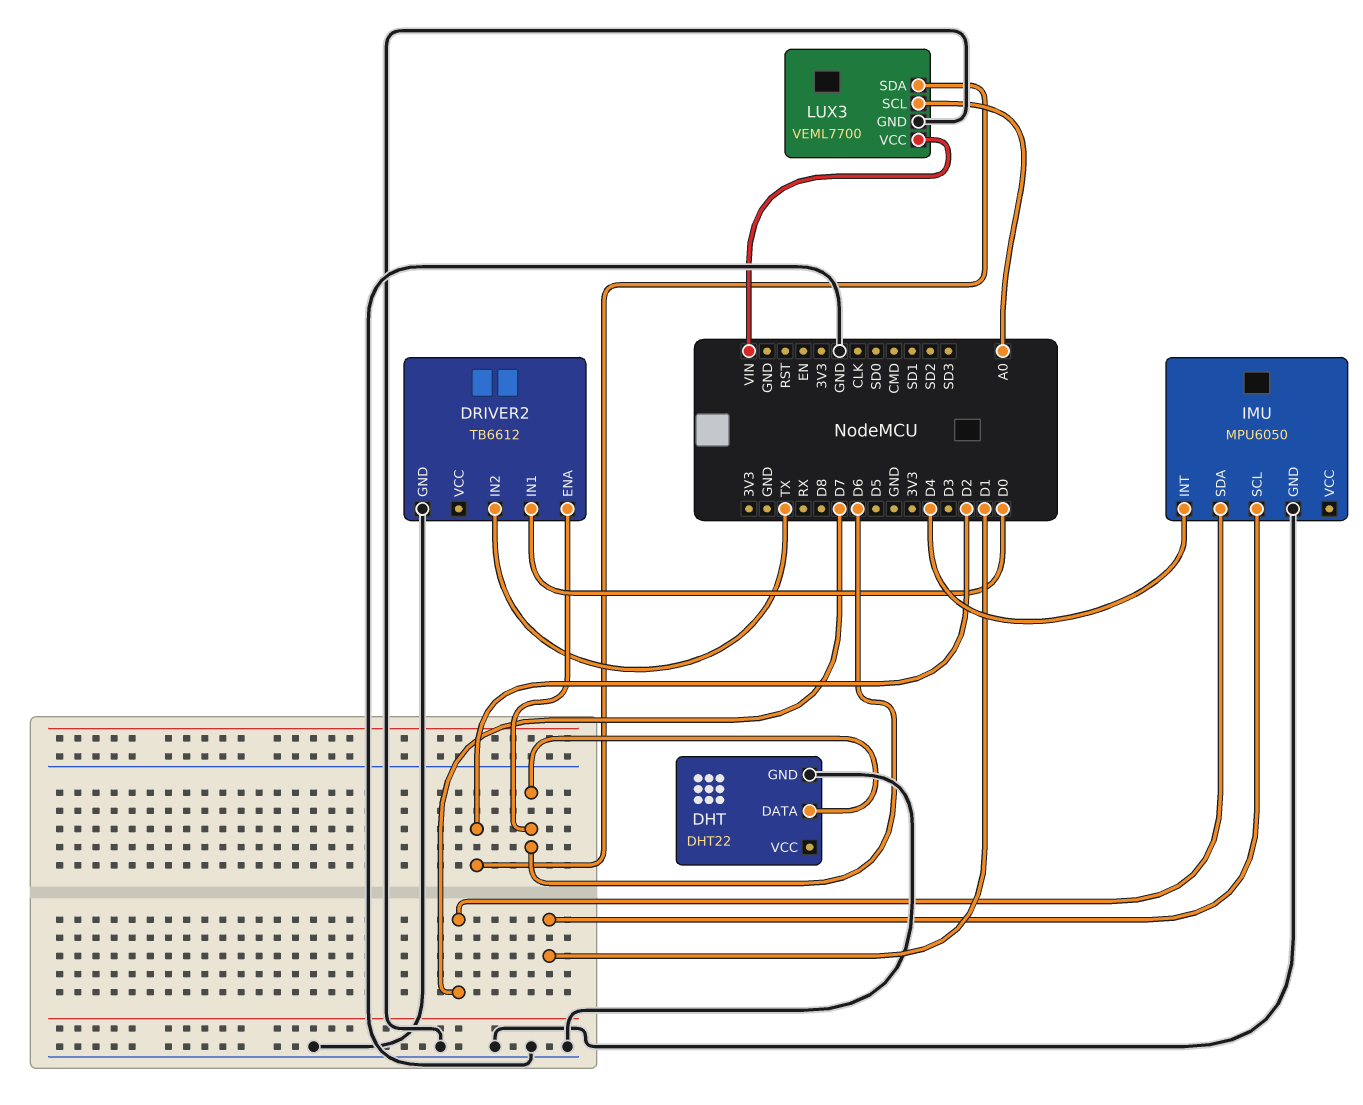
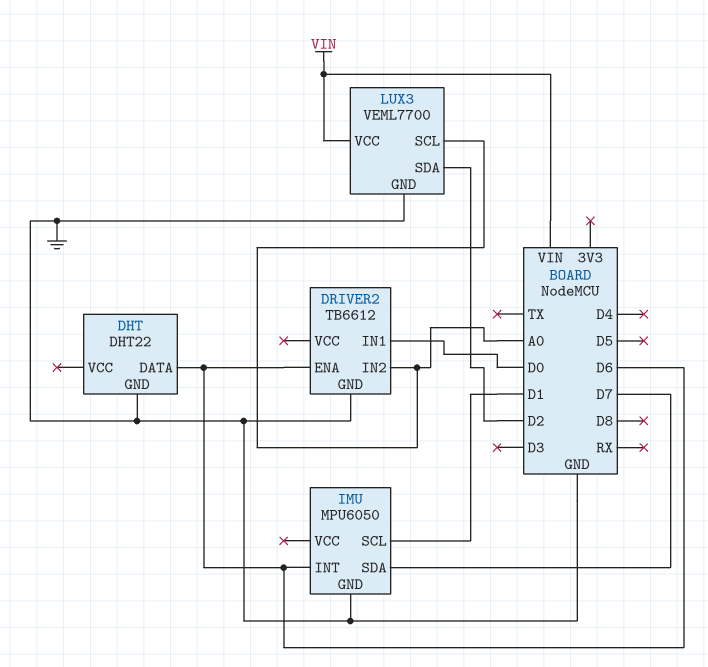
DRIVER2 pin IN2: TX -> A0
IMU pin INT: D4 -> D6

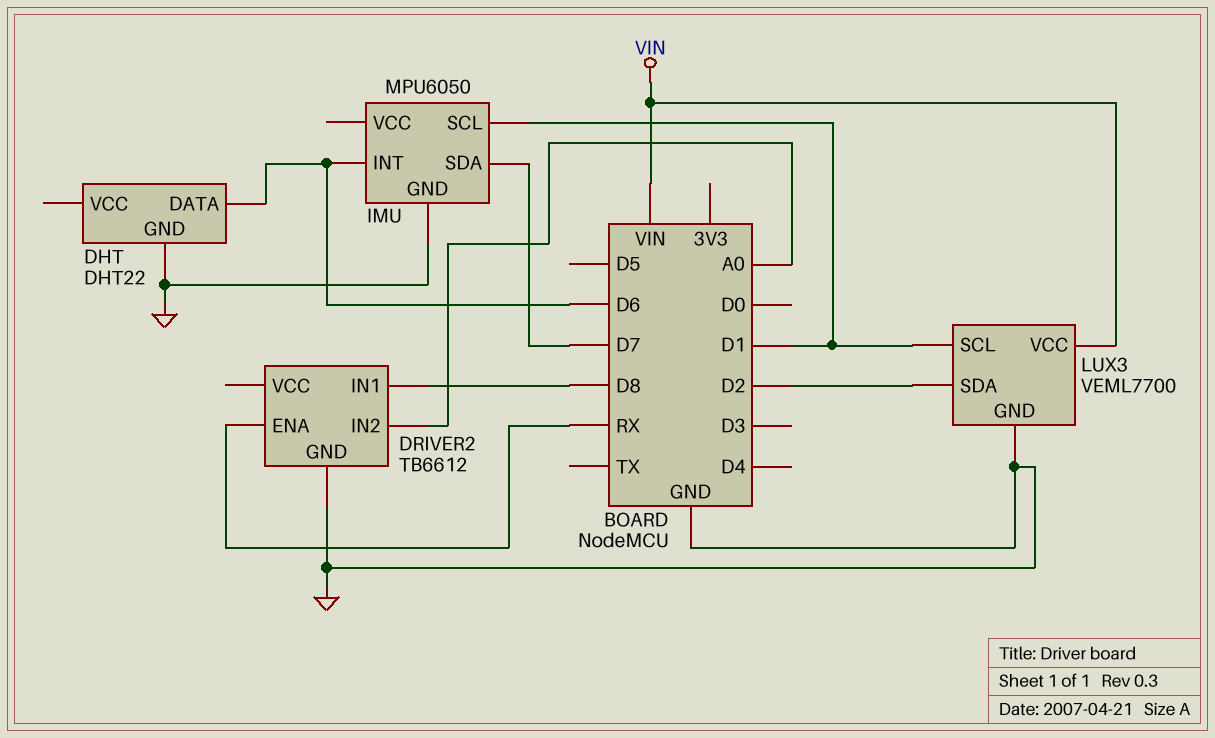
DRIVER2 pin ENA: D6 -> RX
DRIVER2 pin IN1: D0 -> D8
LUX3 pin SCL: A0 -> D1

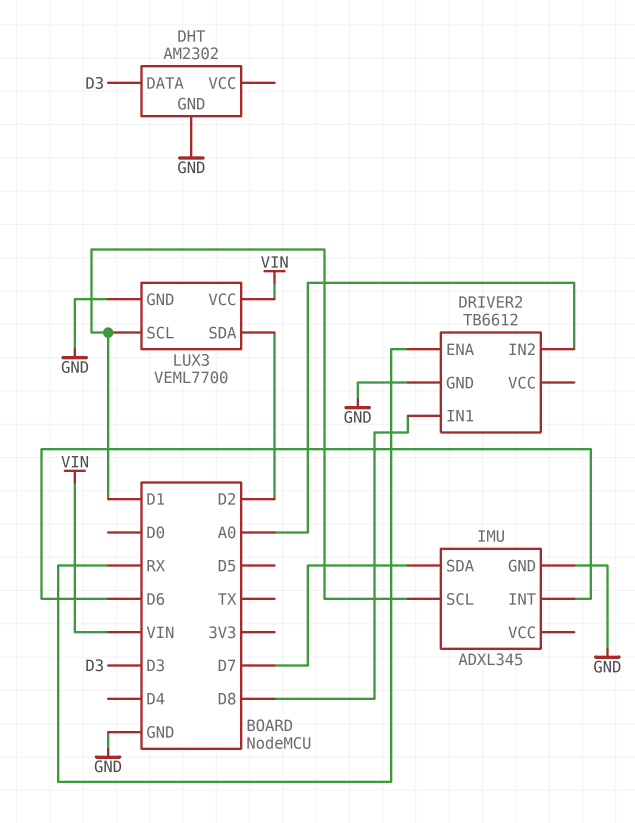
DHT: DHT22 -> AM2302
DHT pin DATA: D6 -> D3
IMU: MPU6050 -> ADXL345

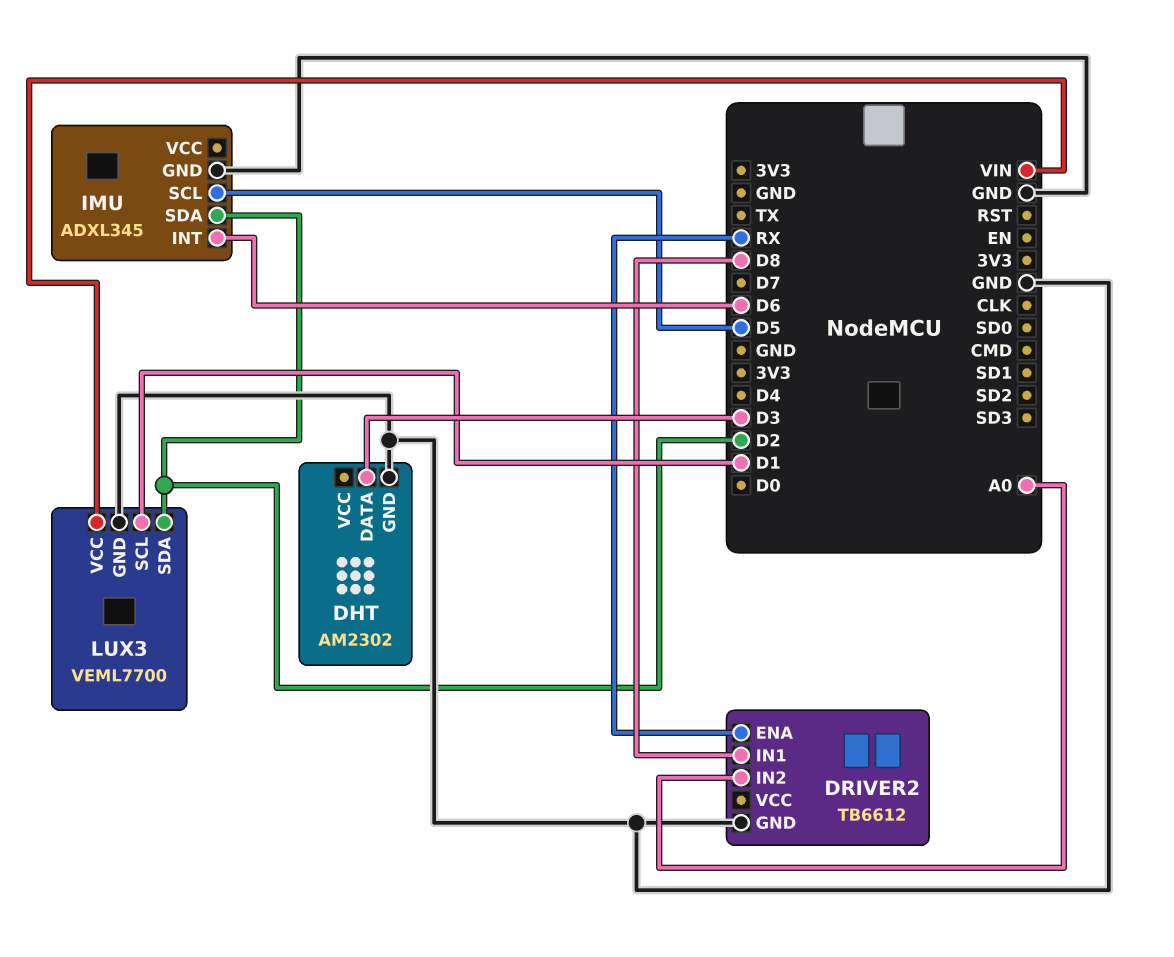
IMU pin SCL: D1 -> D5
IMU pin SDA: D7 -> D2

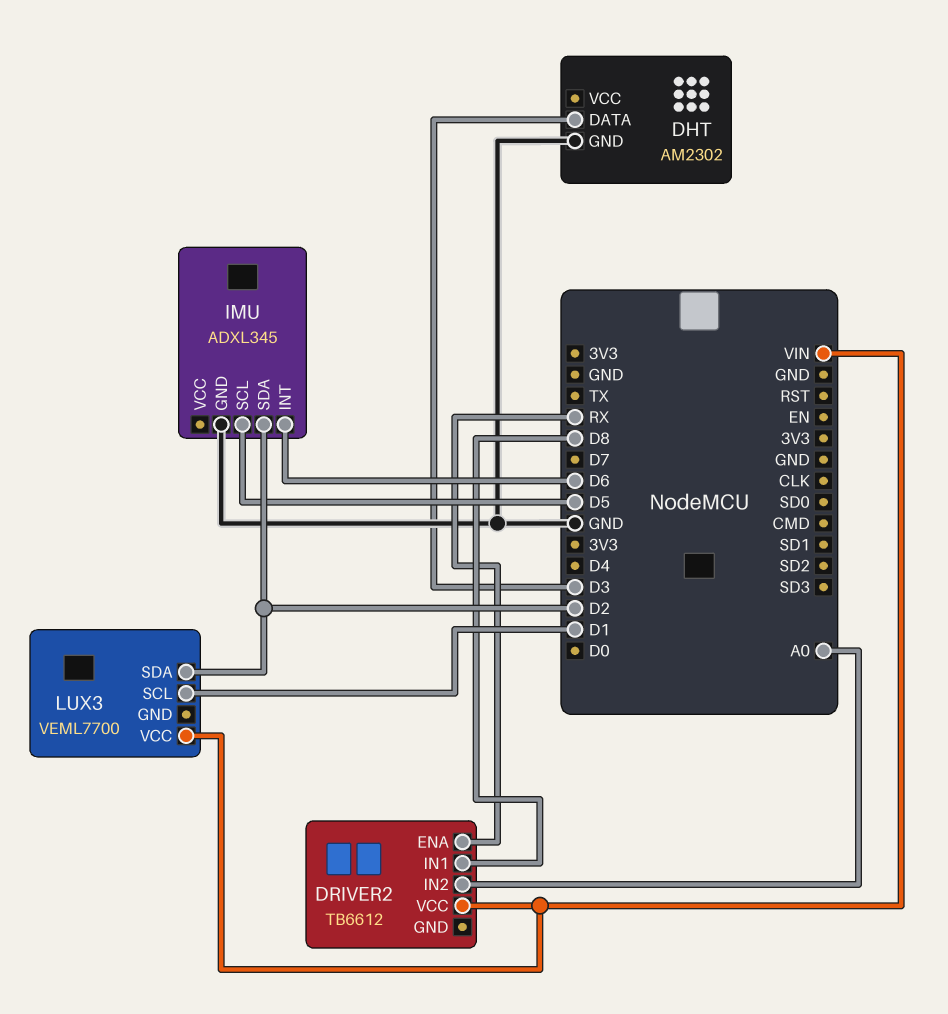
DRIVER2 pin GND: GND -> none
DRIVER2 pin VCC: none -> VIN
LUX3 pin GND: GND -> none

